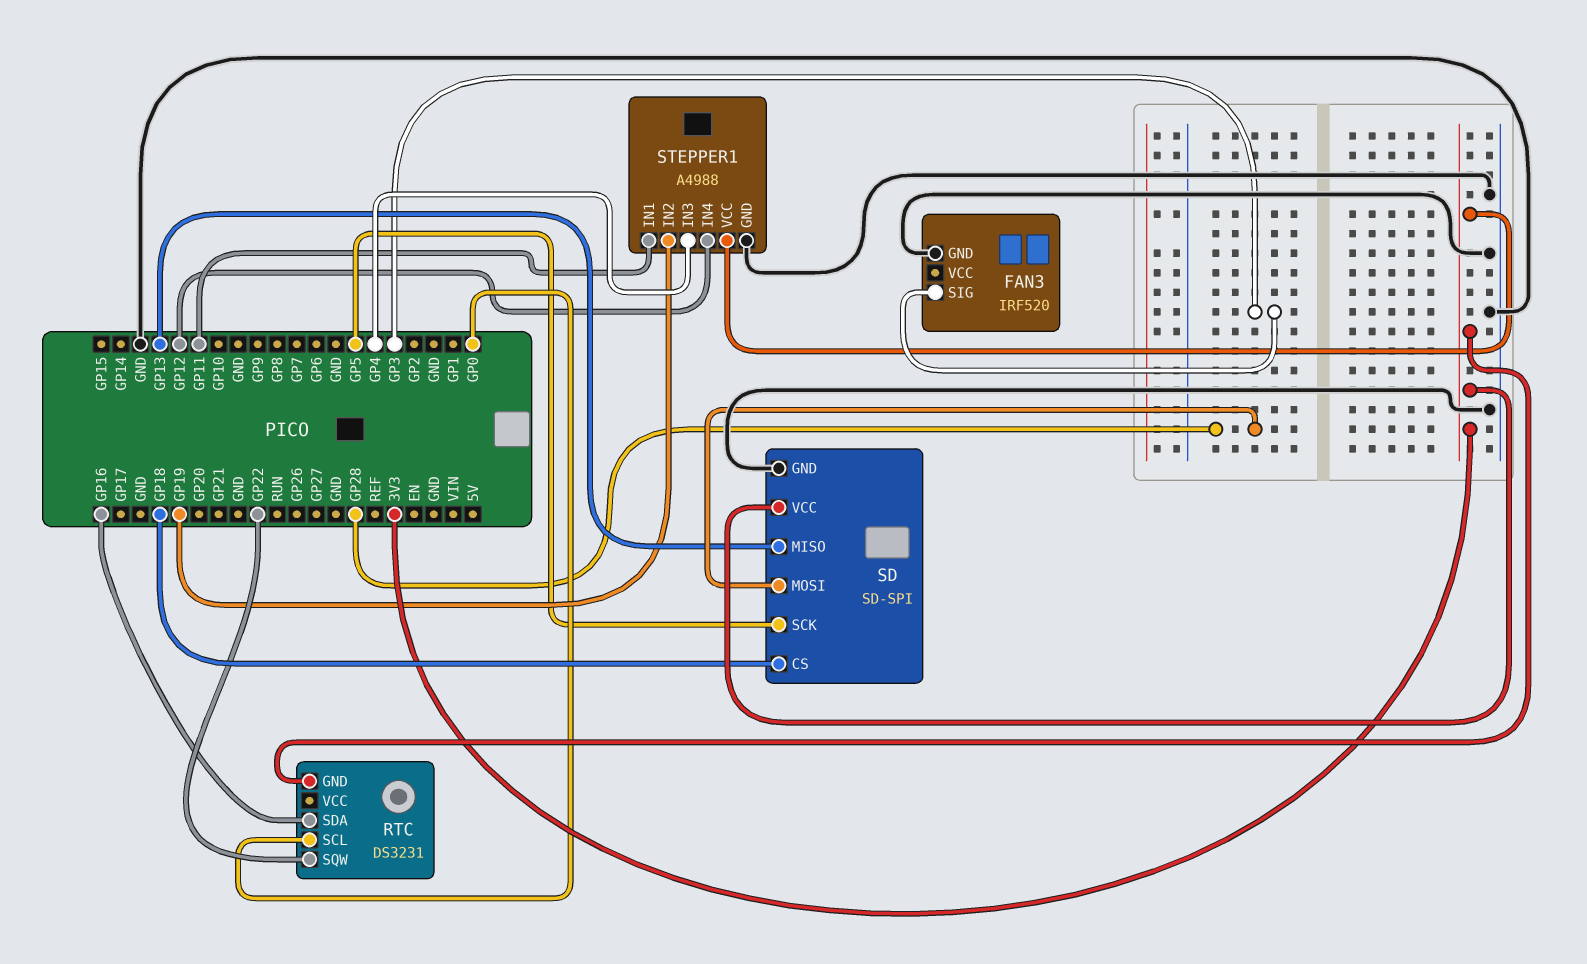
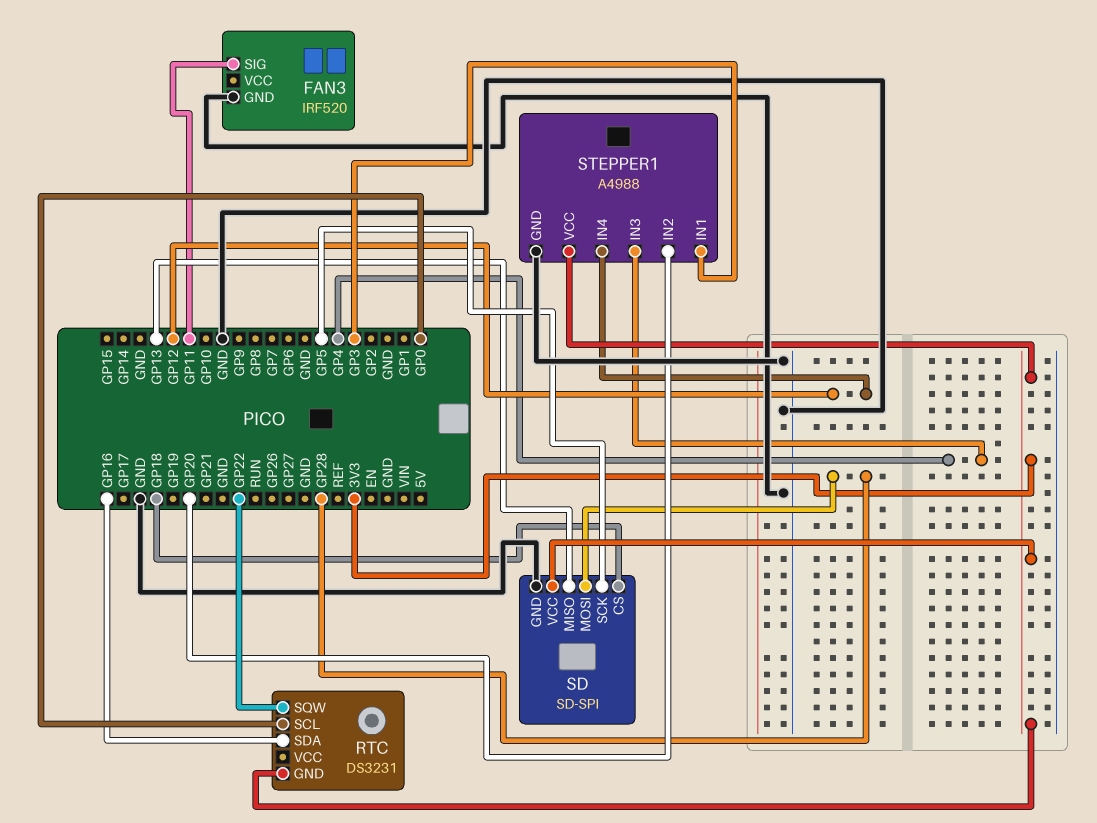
FAN3 pin SIG: GP3 -> GP11
STEPPER1 pin IN1: GP11 -> GP3
STEPPER1 pin IN2: GP19 -> GP20

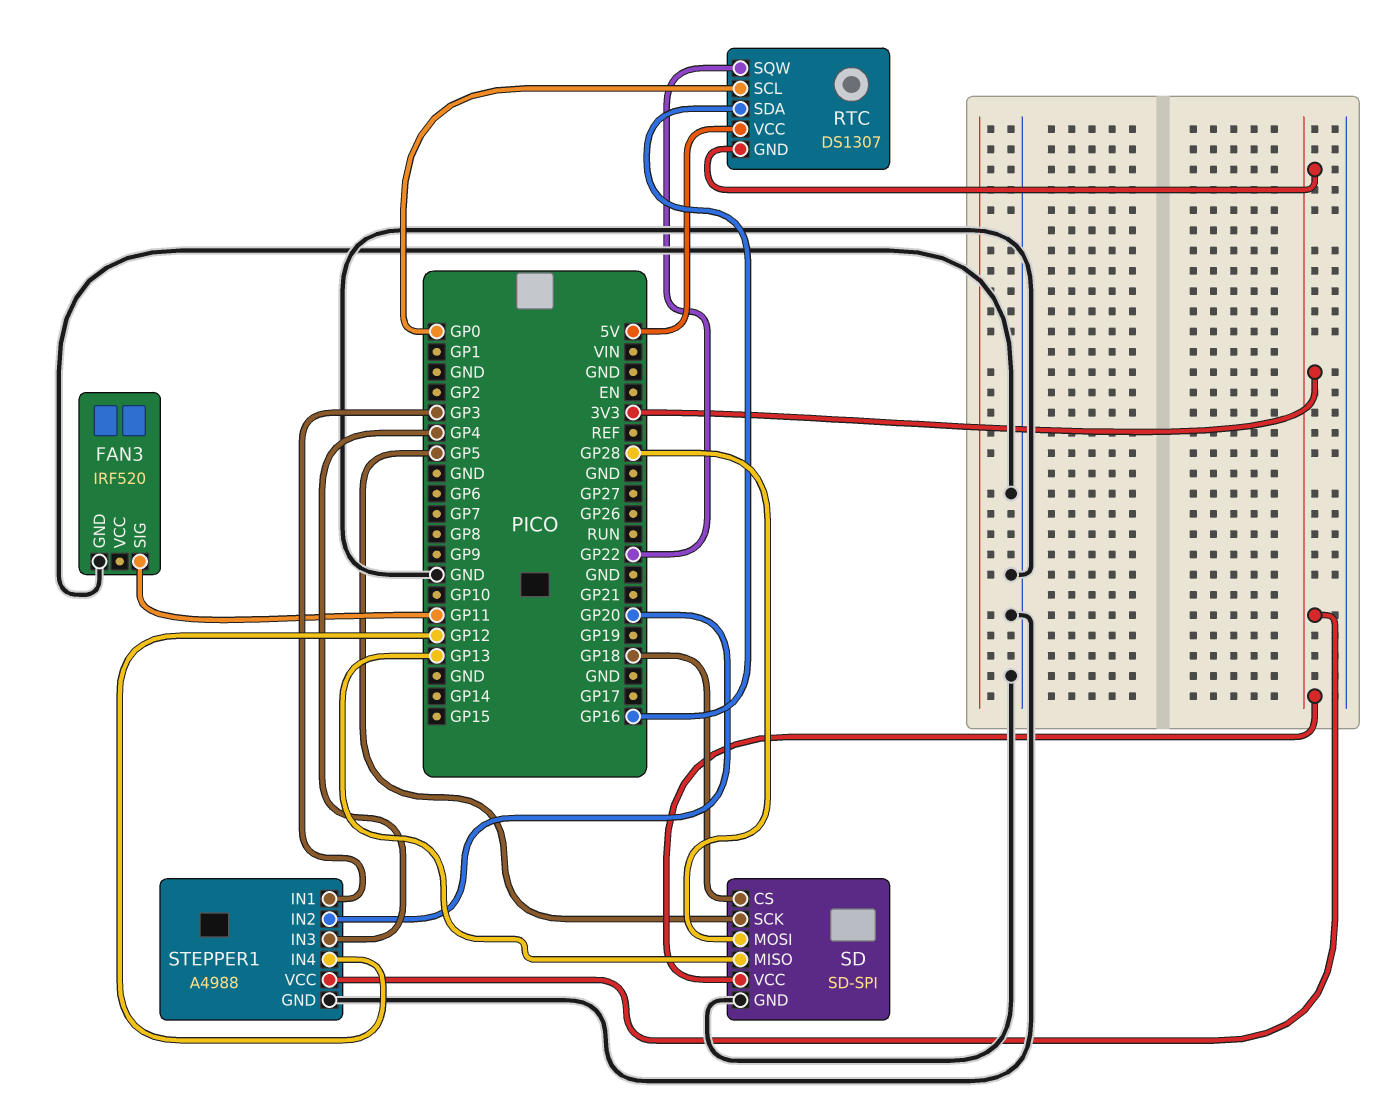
RTC: DS3231 -> DS1307
RTC pin VCC: none -> 5V

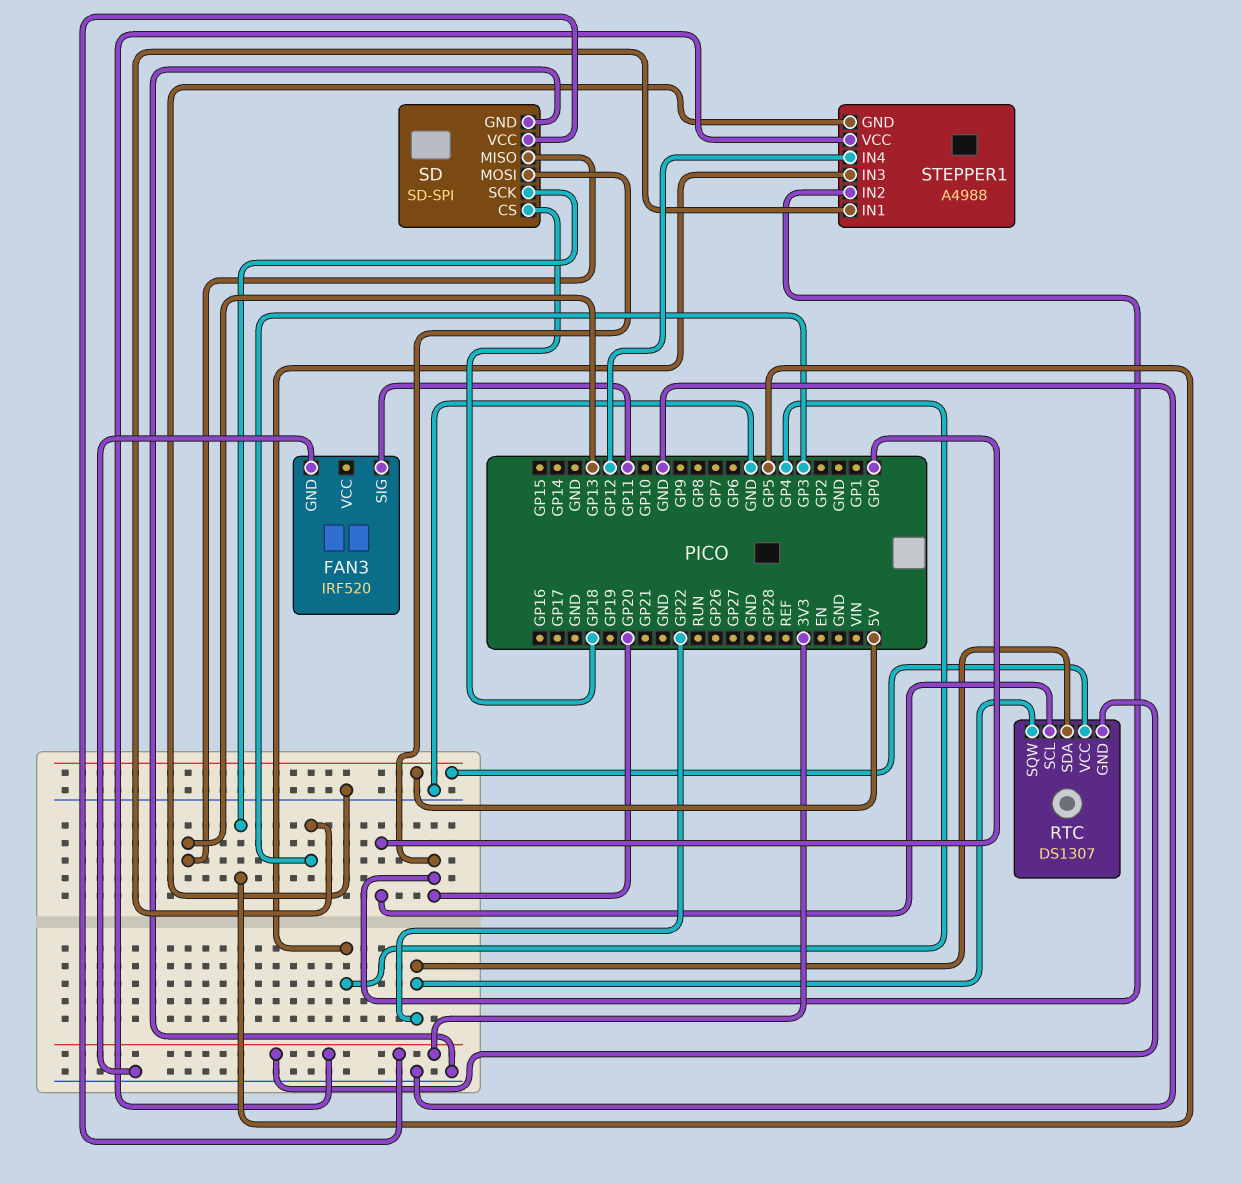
RTC pin SDA: GP16 -> GP22
SD pin MOSI: GP28 -> GP20

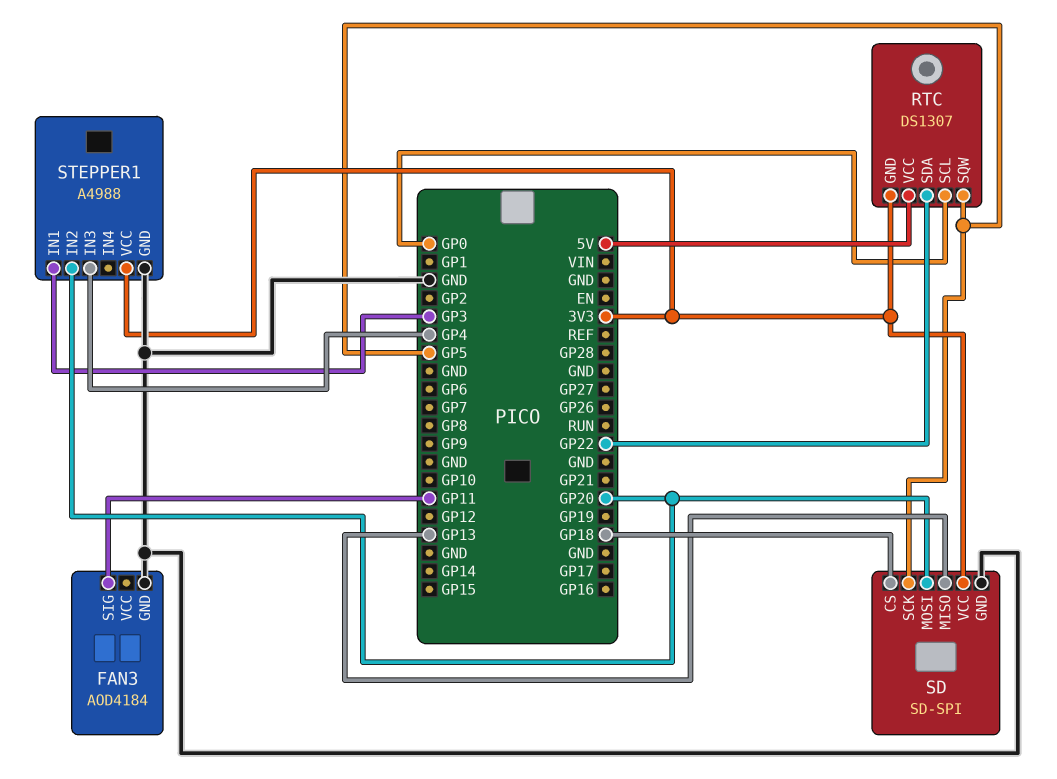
FAN3: IRF520 -> AOD4184
RTC pin SQW: GP22 -> GP5
STEPPER1 pin IN4: GP12 -> none

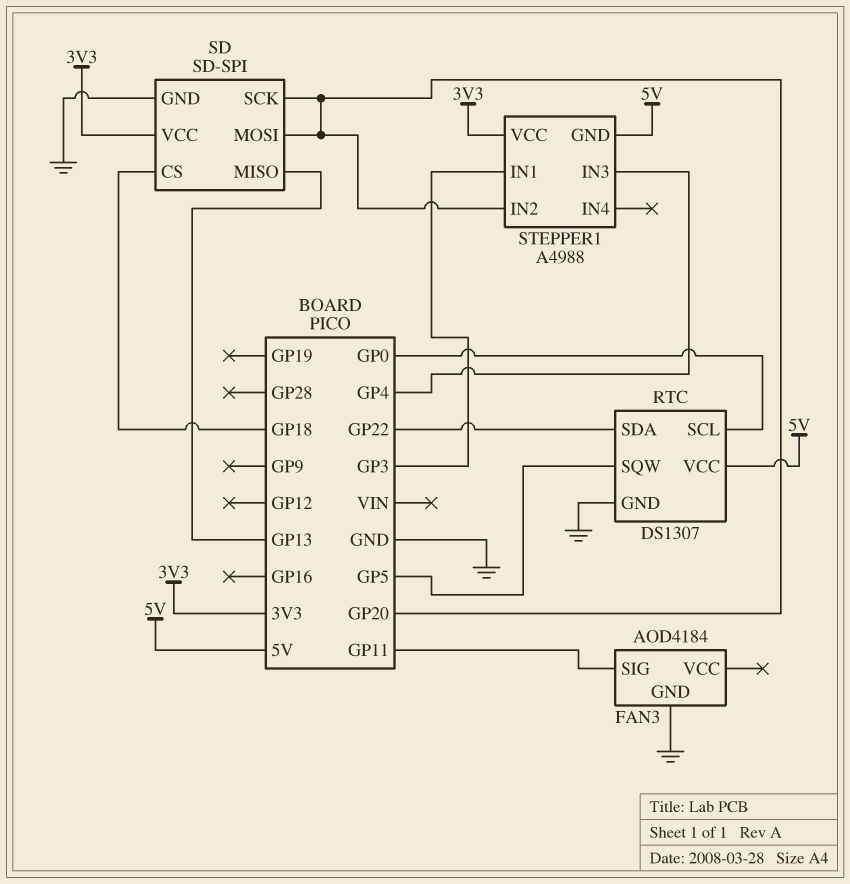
RTC pin GND: 3V3 -> GND
SD pin SCK: GP5 -> GP20
STEPPER1 pin GND: GND -> 5V

